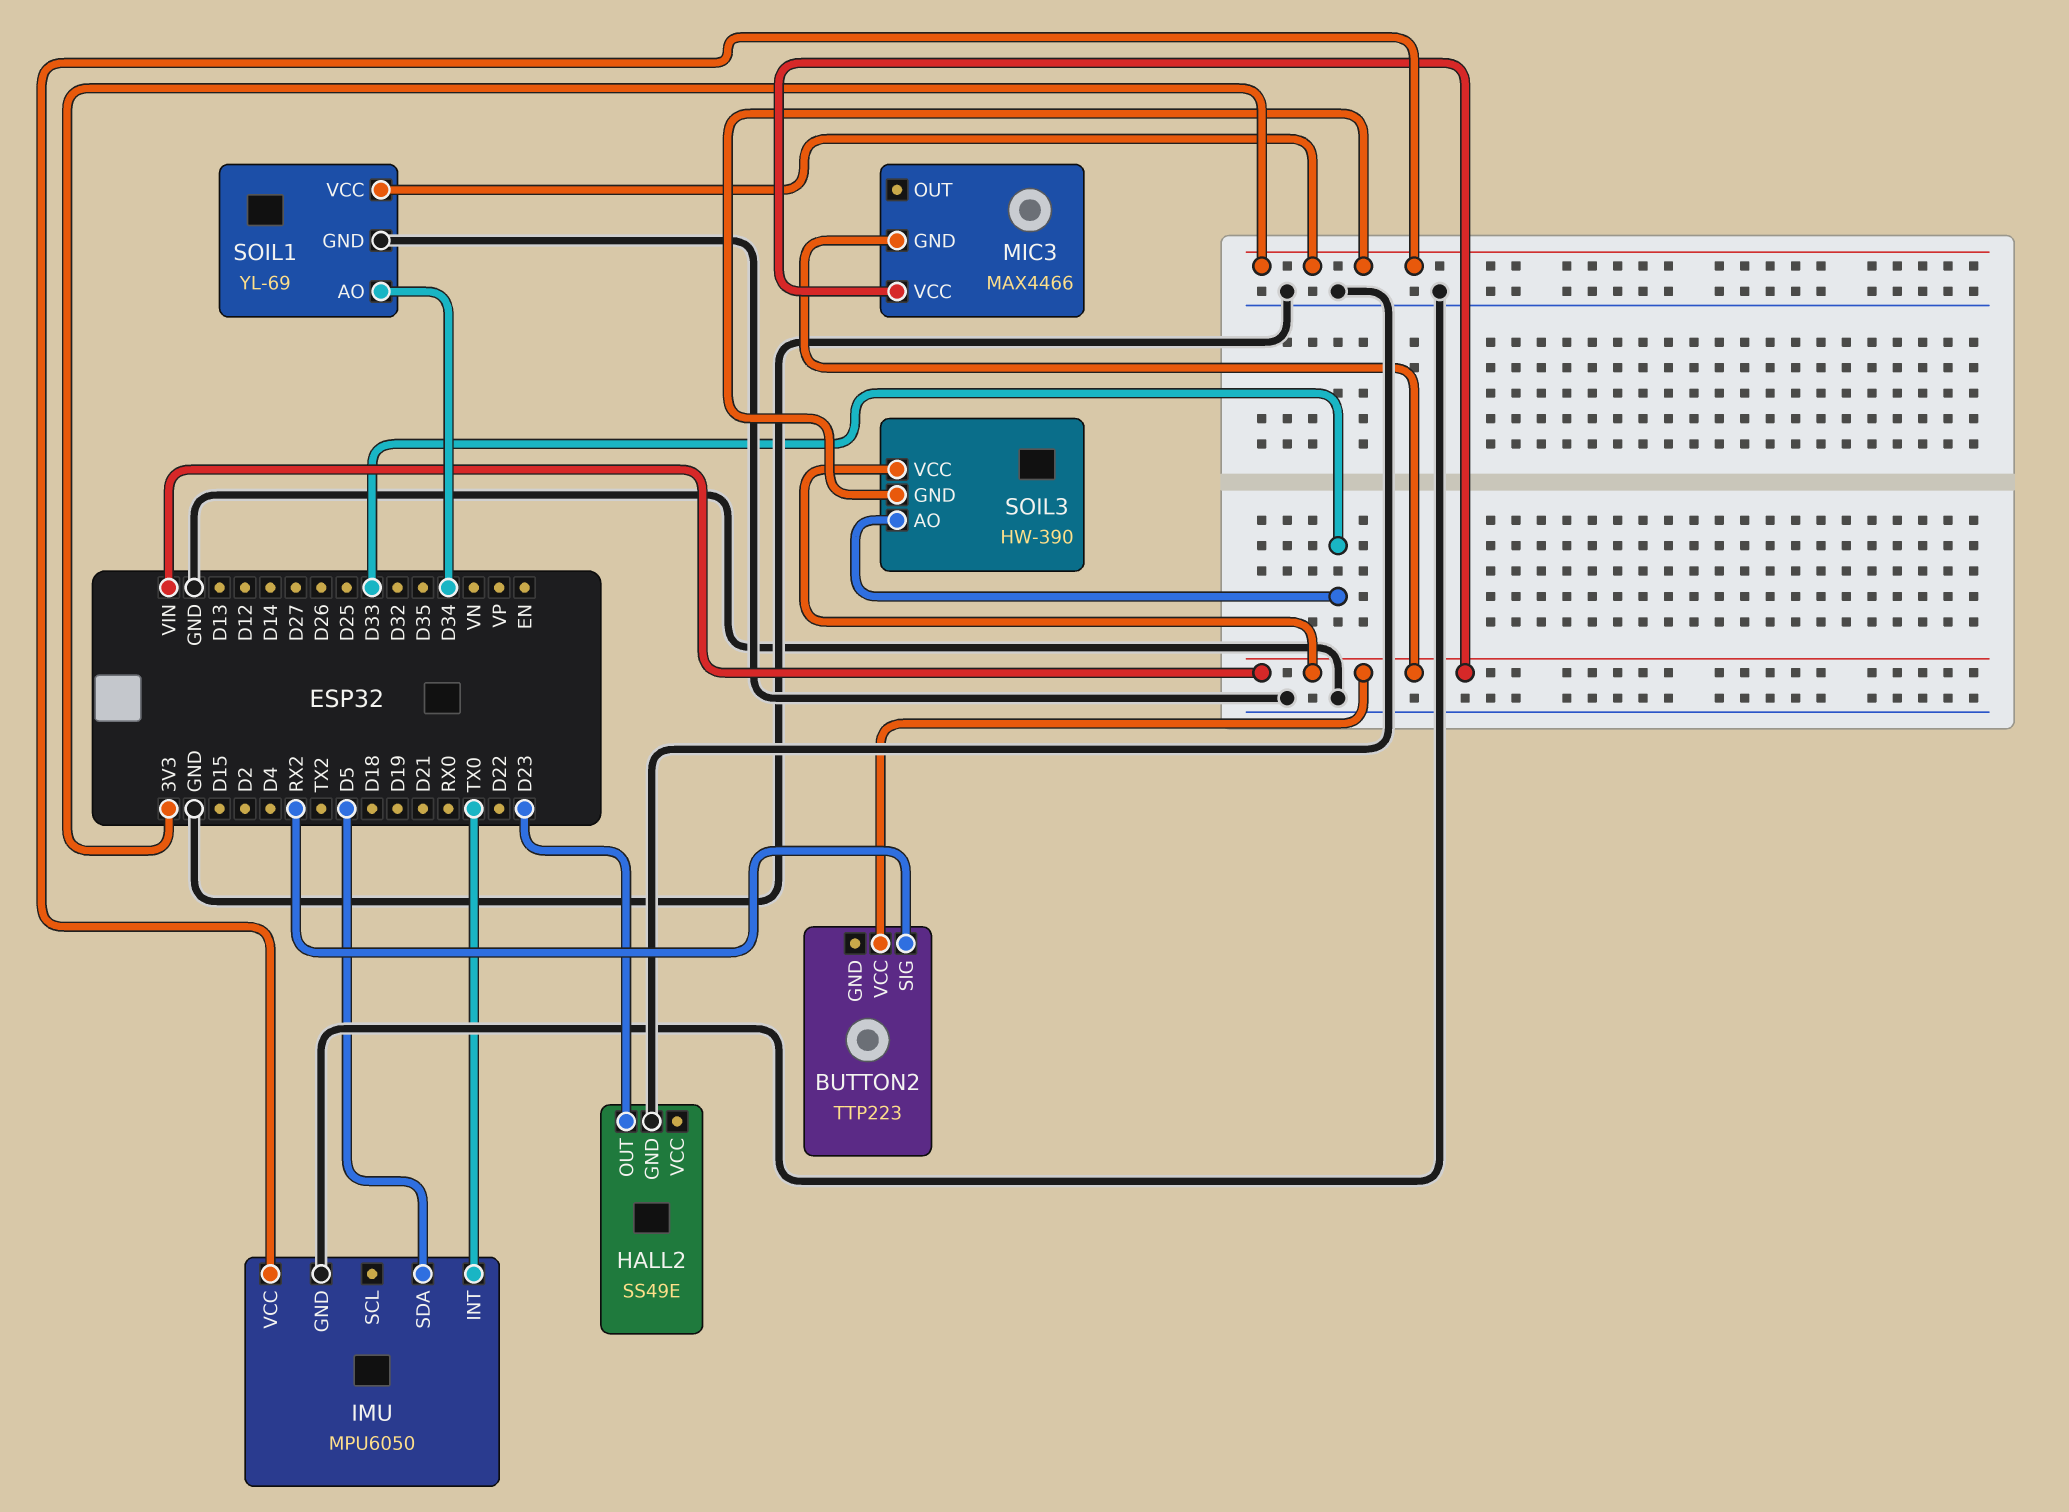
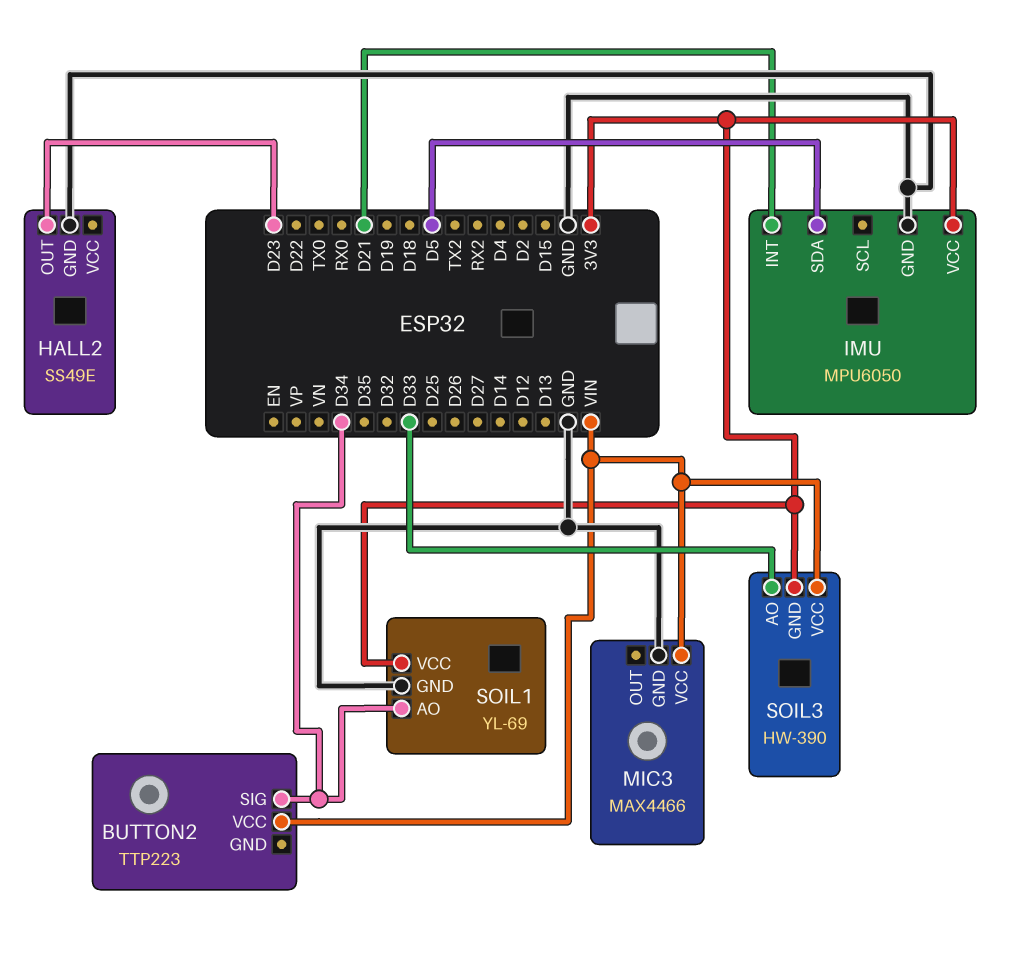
BUTTON2 pin SIG: RX2 -> D34
IMU pin INT: TX0 -> D21
MIC3 pin GND: VIN -> GND

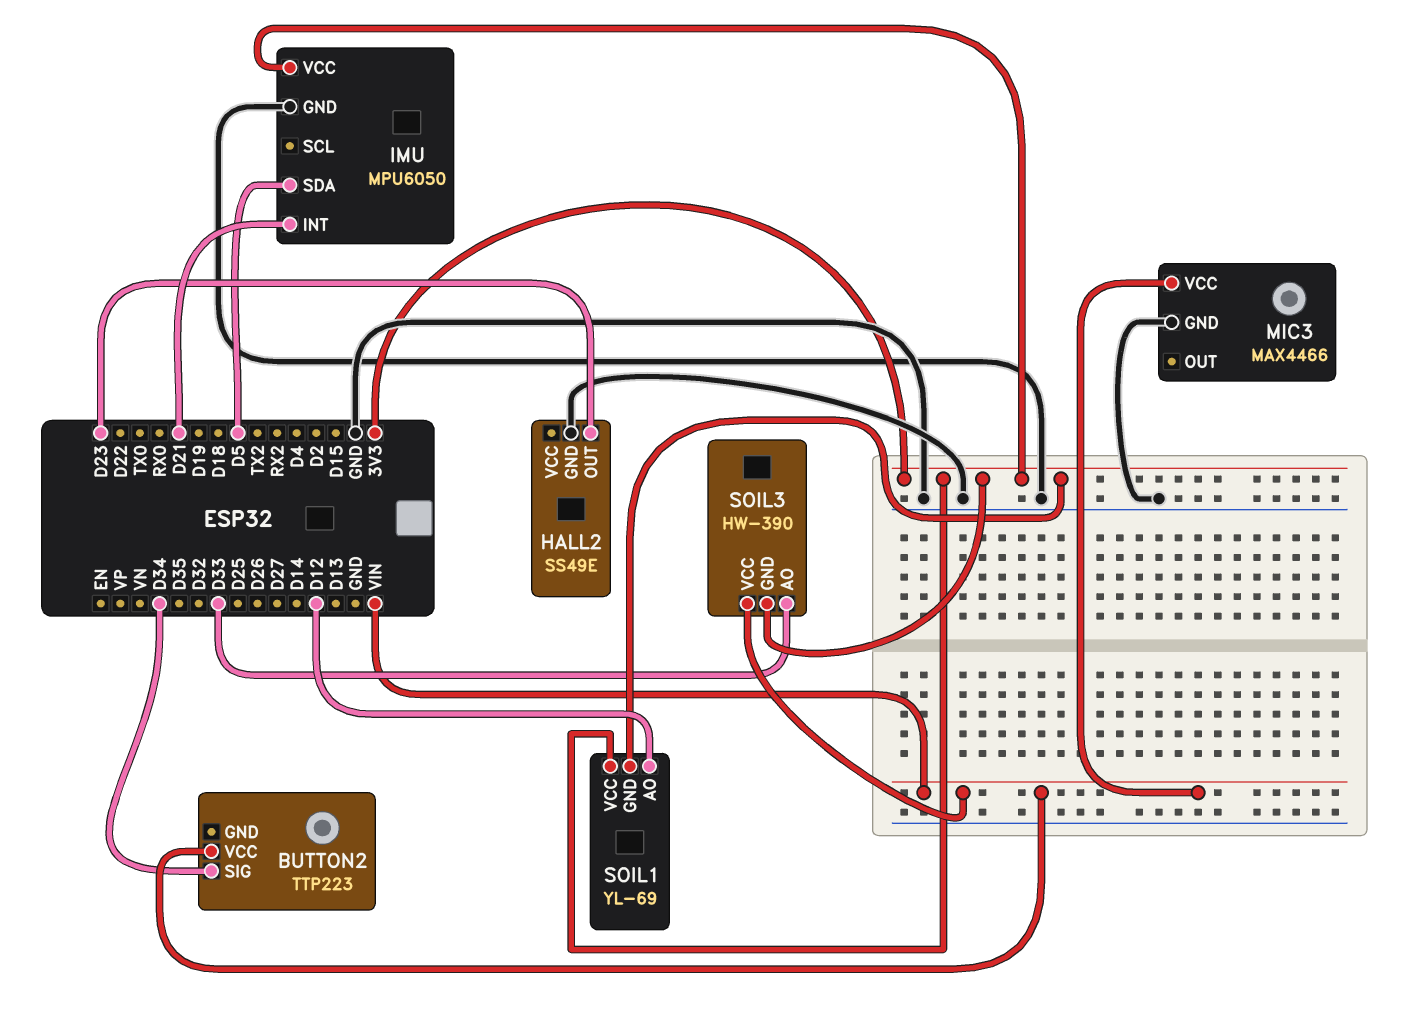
SOIL1 pin AO: D34 -> D12
SOIL1 pin GND: GND -> 3V3

